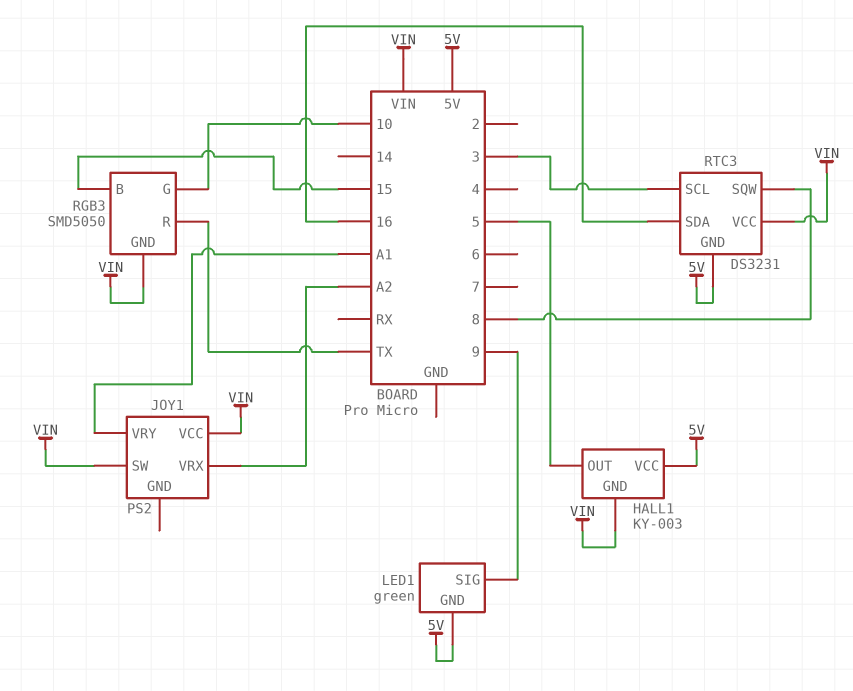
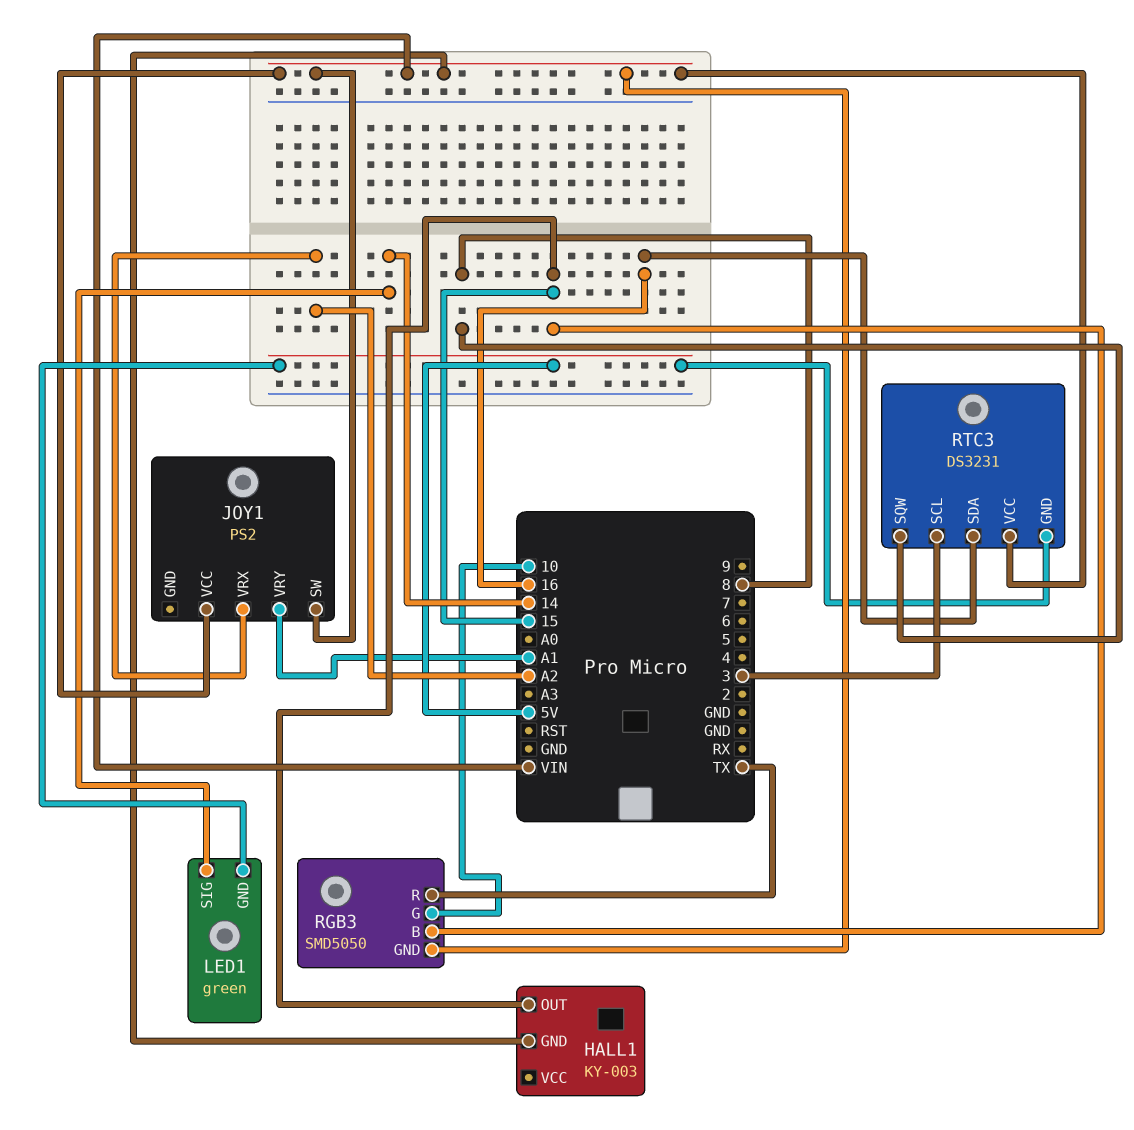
HALL1 pin OUT: 5 -> 15
HALL1 pin VCC: 5V -> none
LED1 pin SIG: 9 -> 14

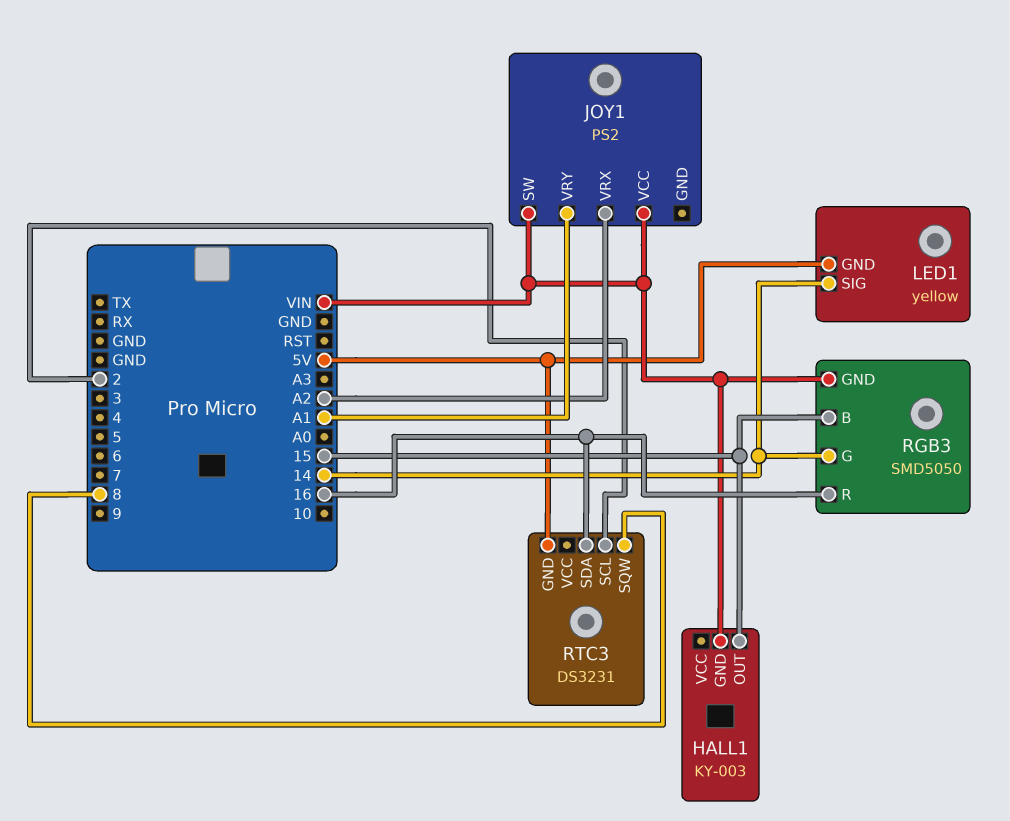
LED1: green -> yellow
RGB3 pin G: 10 -> 14
RGB3 pin R: TX -> 16
RTC3 pin SCL: 3 -> 2
RTC3 pin VCC: VIN -> none

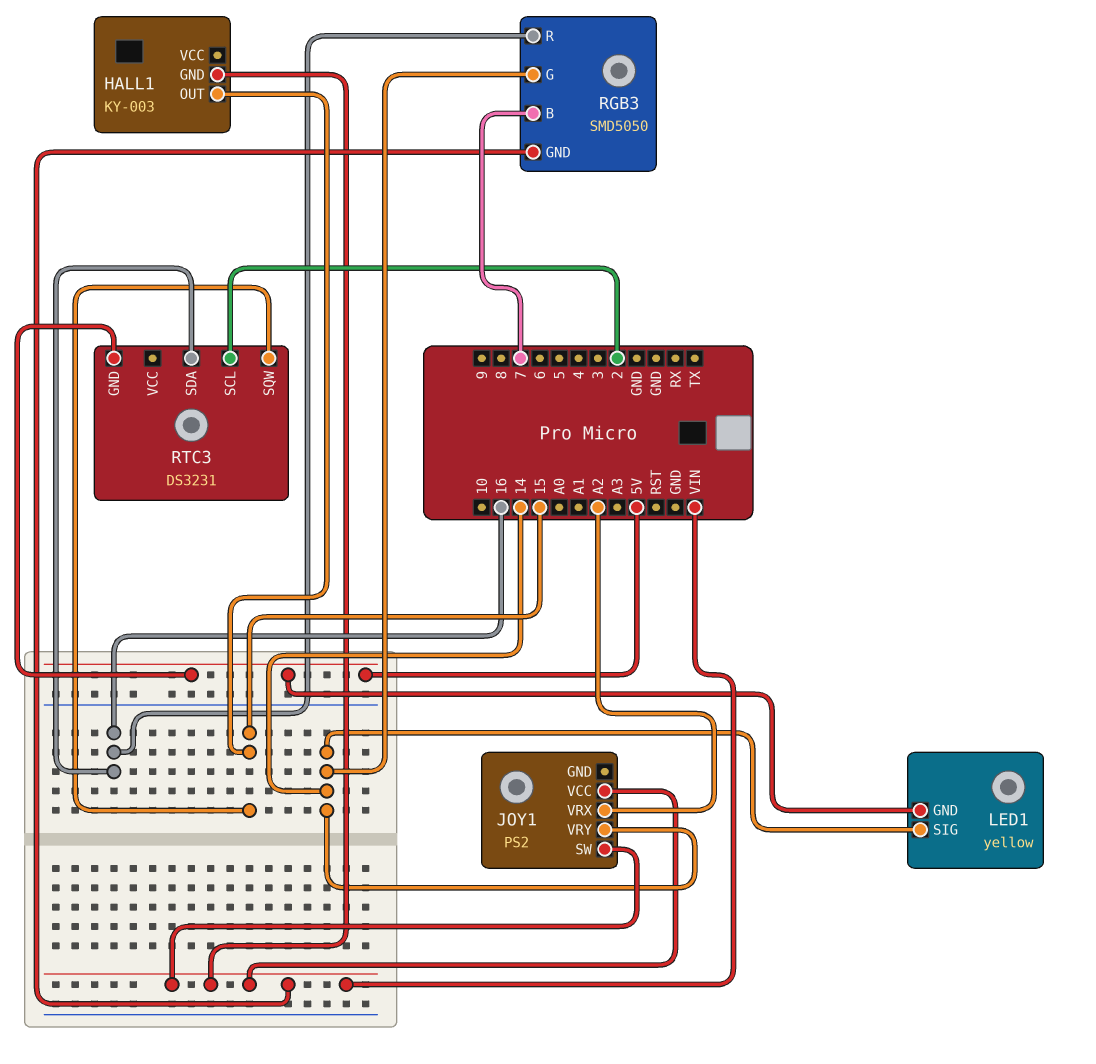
JOY1 pin VRY: A1 -> 14
RGB3 pin B: 15 -> 7
RTC3 pin SQW: 8 -> 15

